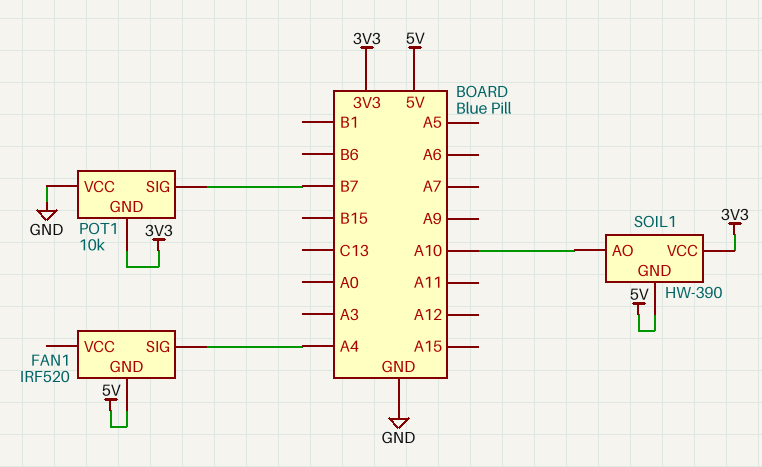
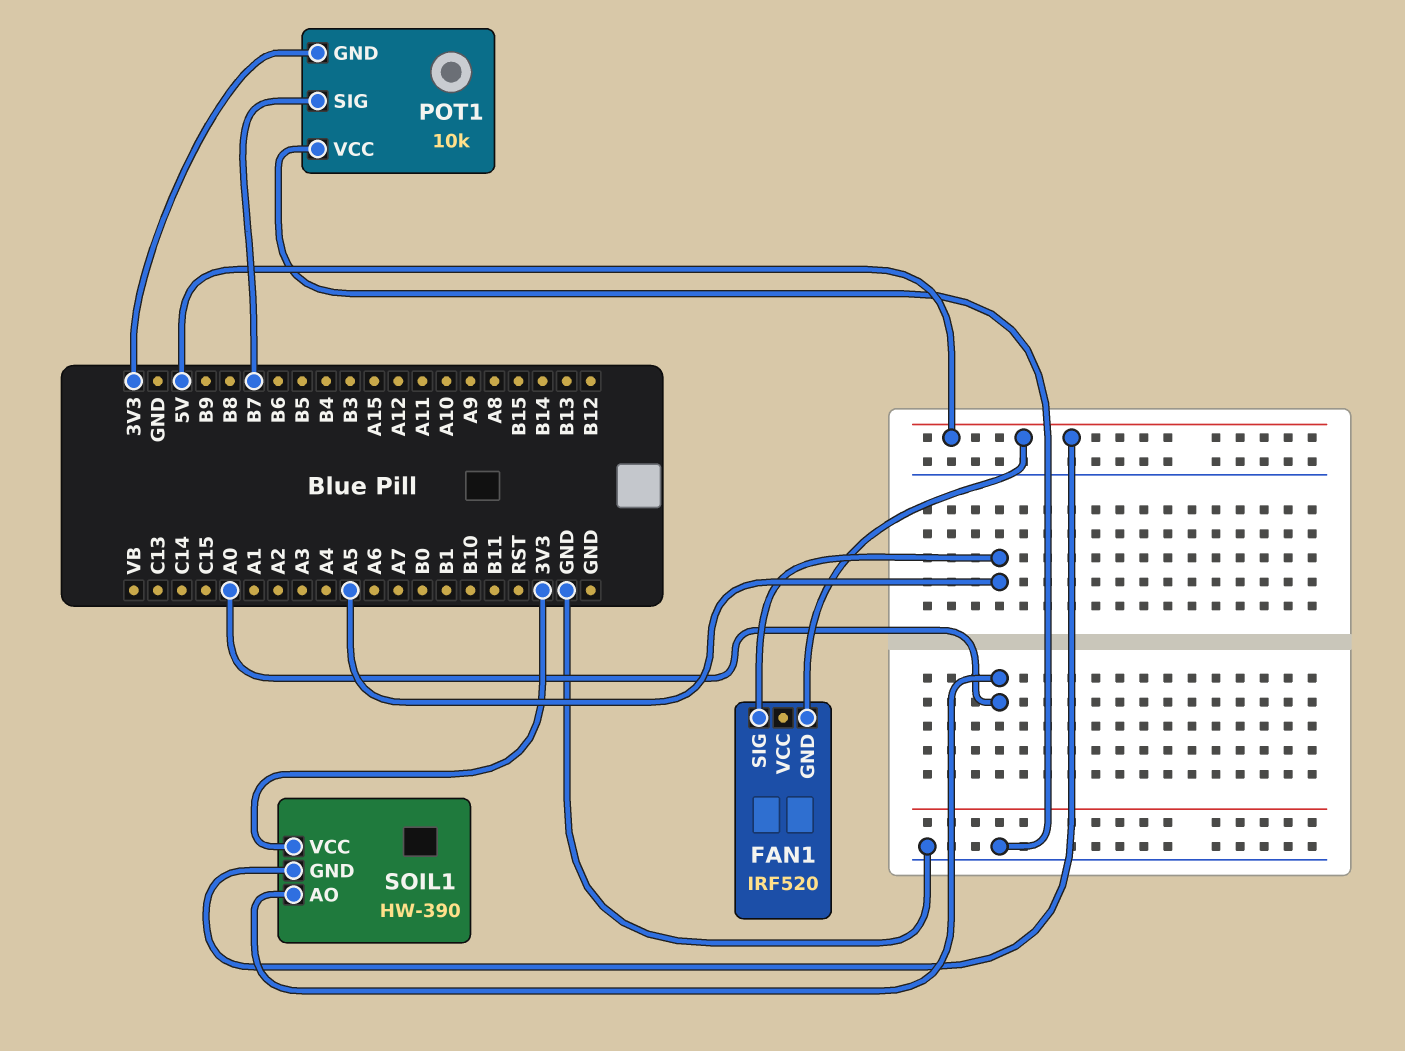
FAN1 pin SIG: A4 -> A5
SOIL1 pin AO: A10 -> A0

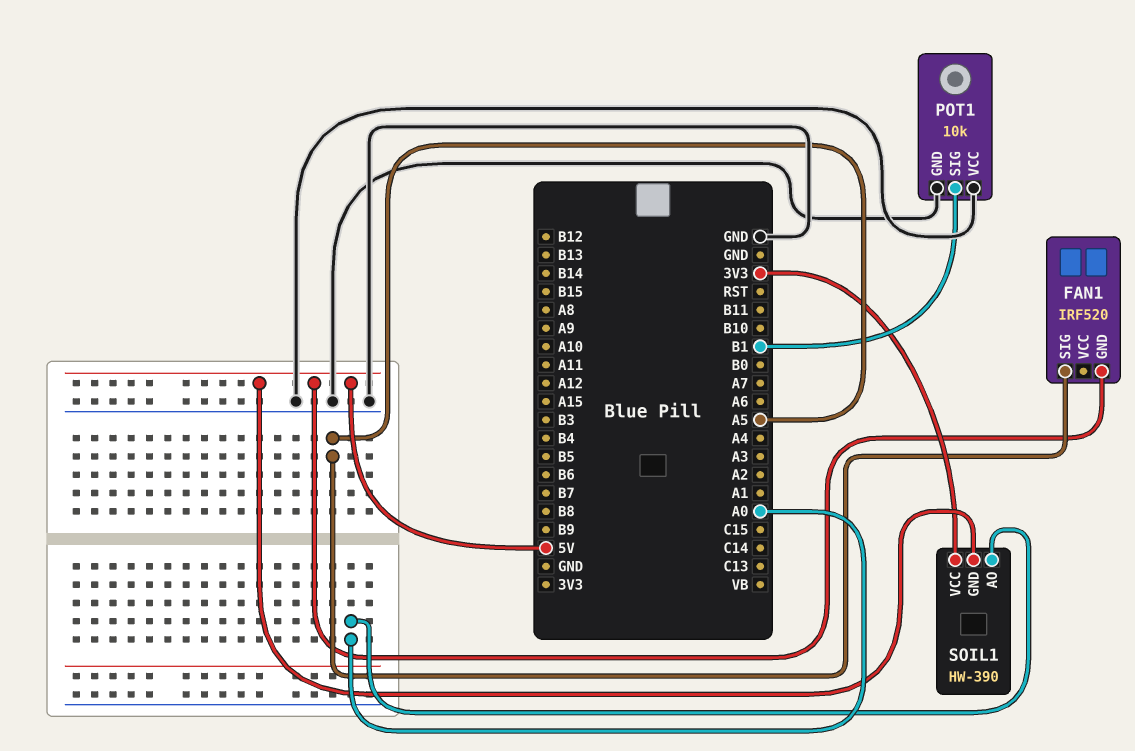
POT1 pin GND: 3V3 -> GND
POT1 pin SIG: B7 -> B1

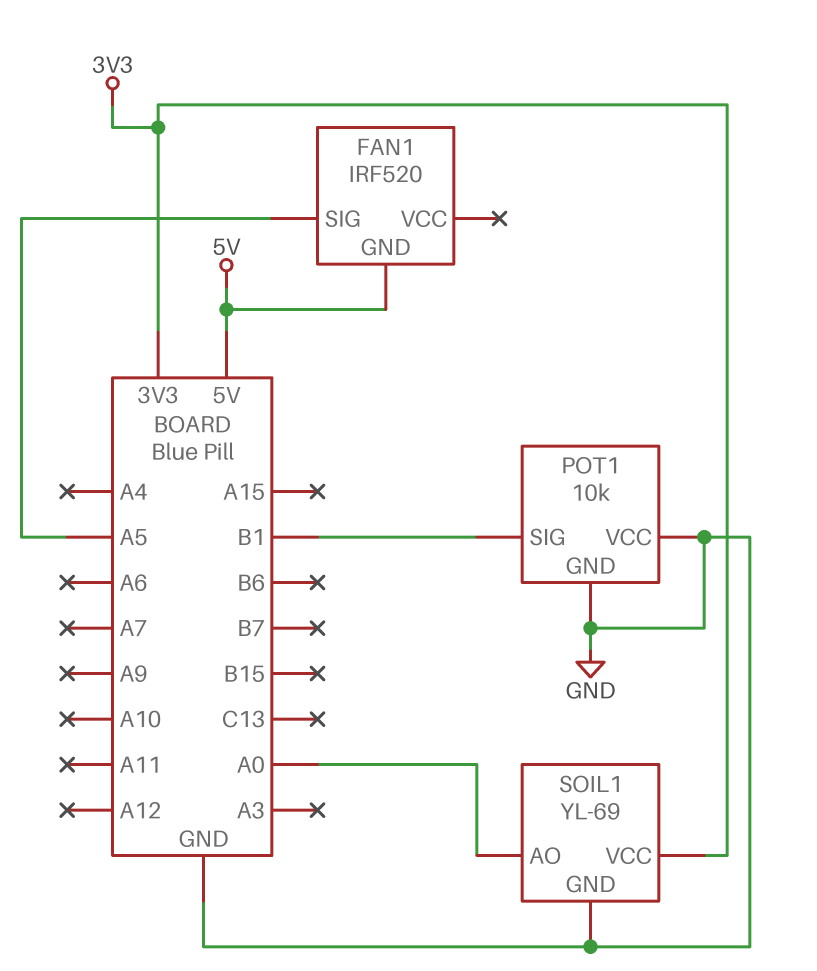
SOIL1: HW-390 -> YL-69
SOIL1 pin GND: 5V -> GND

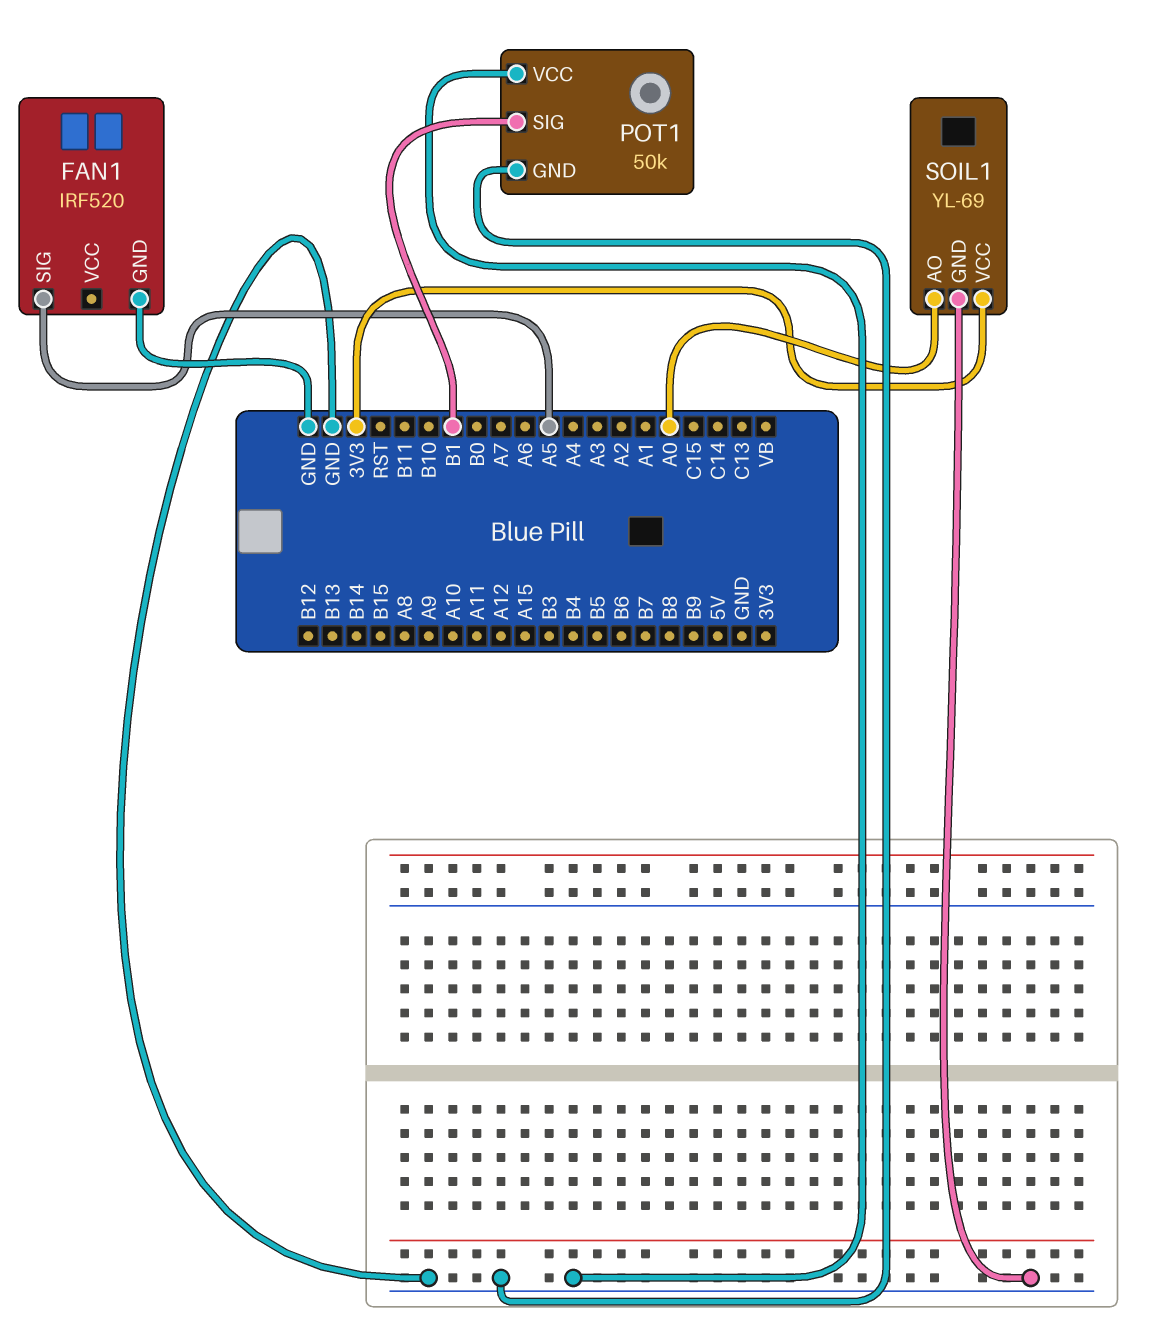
FAN1 pin GND: 5V -> GND
POT1: 10k -> 50k

